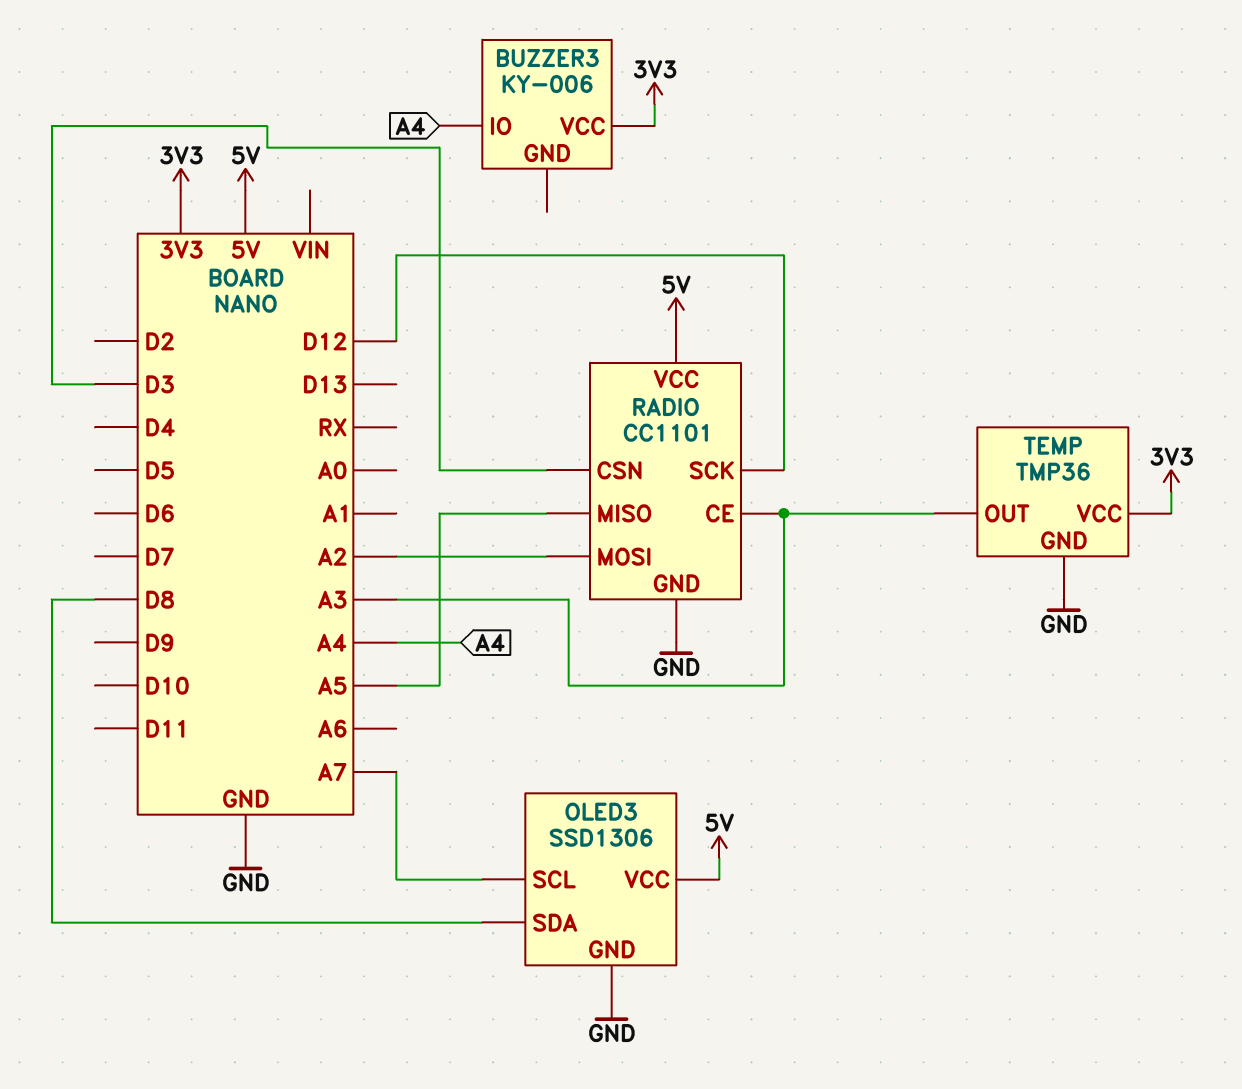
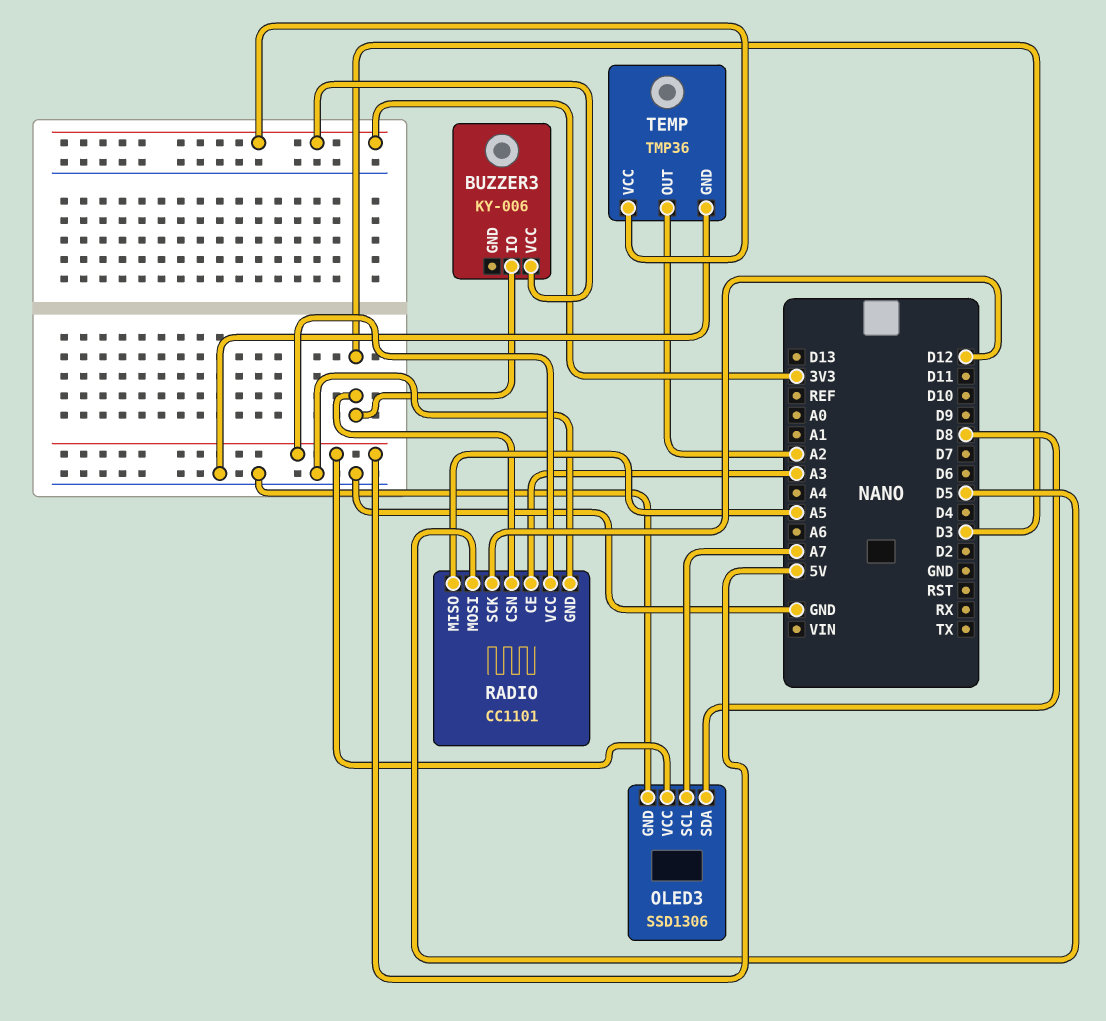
BUZZER3 pin IO: A4 -> D3
RADIO pin MOSI: A2 -> D5
TEMP pin OUT: A3 -> A2

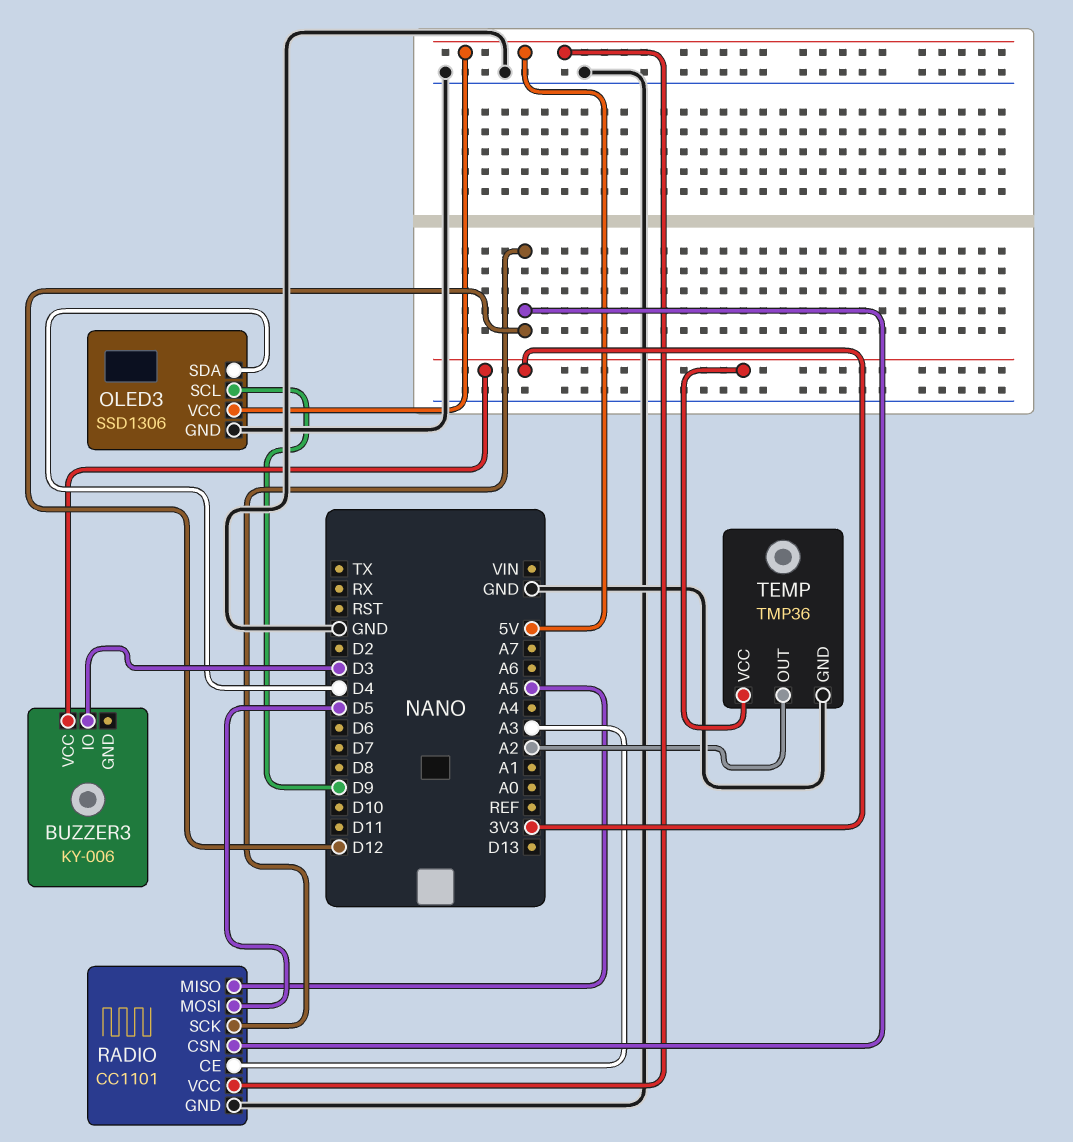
OLED3 pin SCL: A7 -> D9
OLED3 pin SDA: D8 -> D4
RADIO pin CSN: D3 -> D12

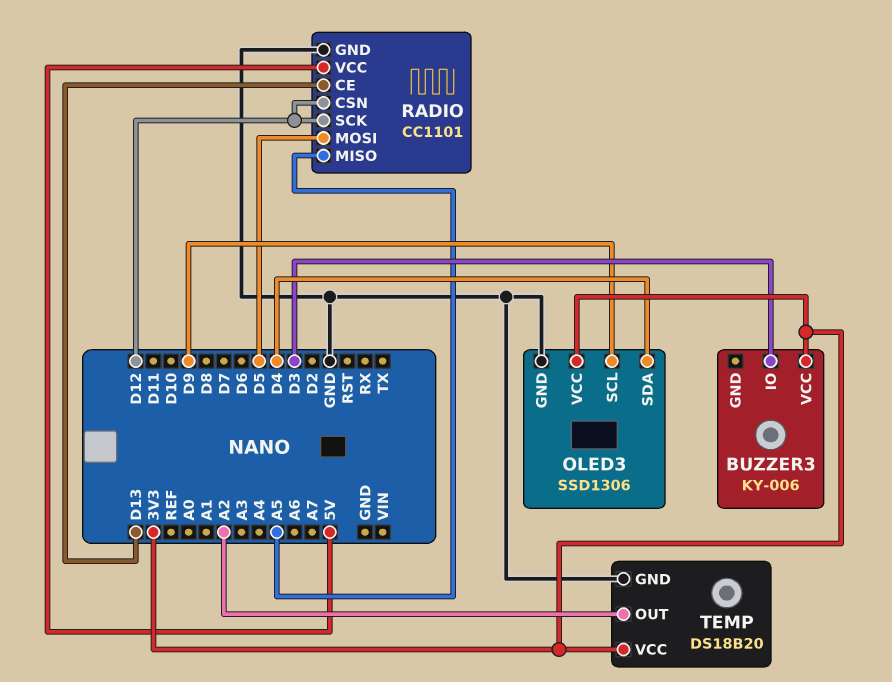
OLED3 pin VCC: 5V -> 3V3
RADIO pin CE: A3 -> D13
TEMP: TMP36 -> DS18B20

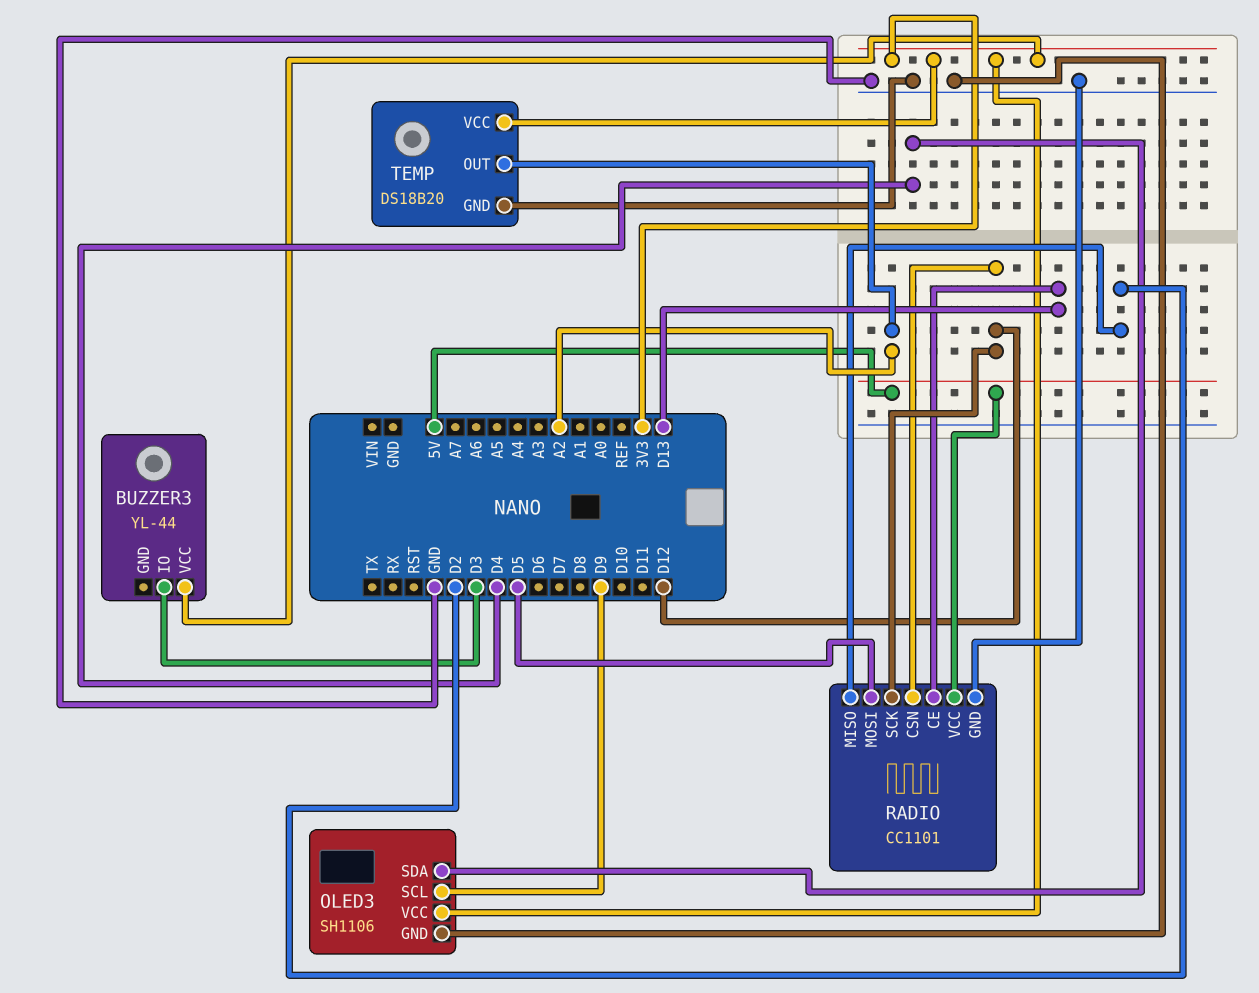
BUZZER3: KY-006 -> YL-44
OLED3: SSD1306 -> SH1106
RADIO pin MISO: A5 -> D2

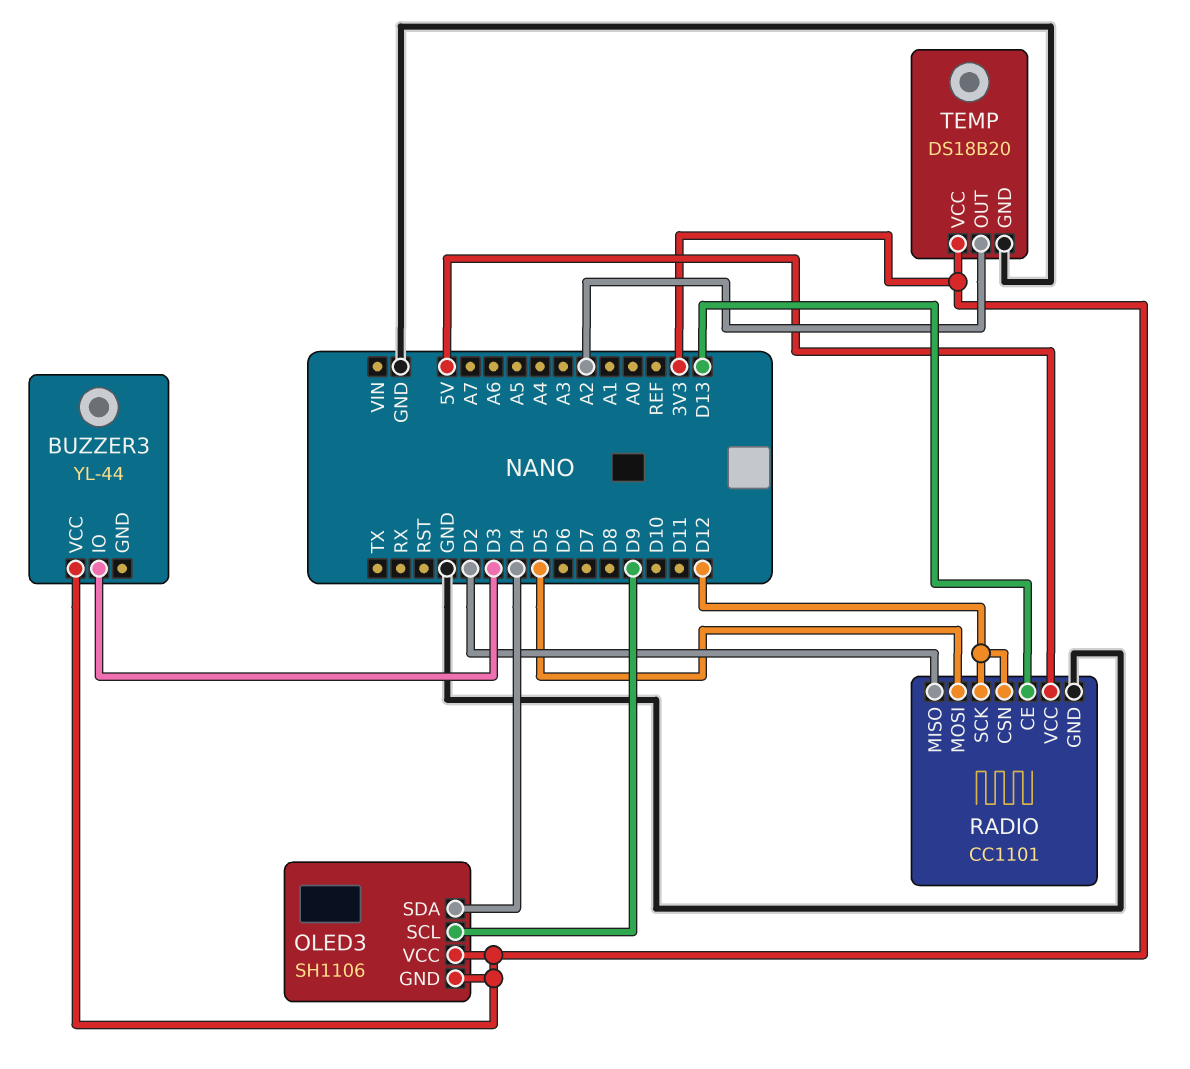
OLED3 pin GND: GND -> 3V3

